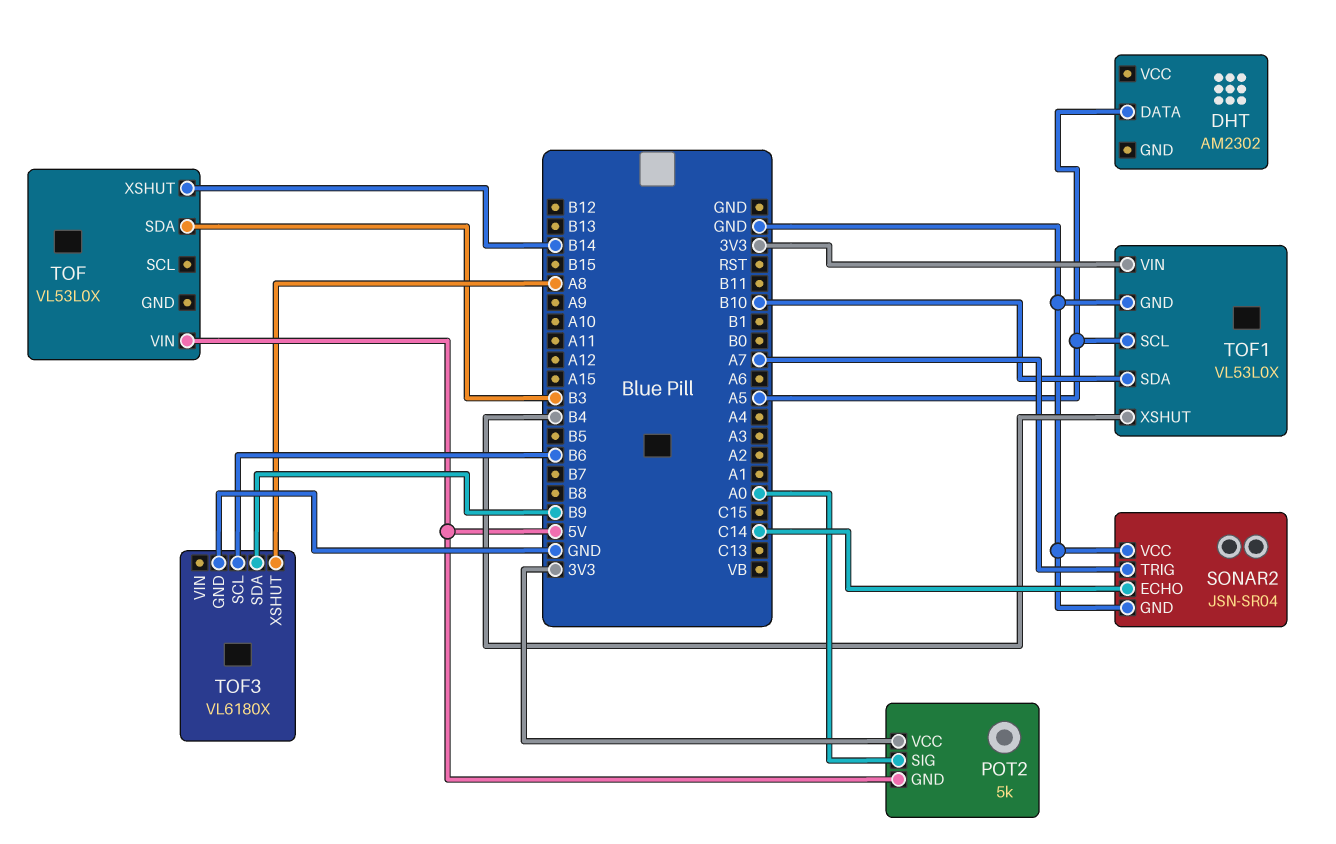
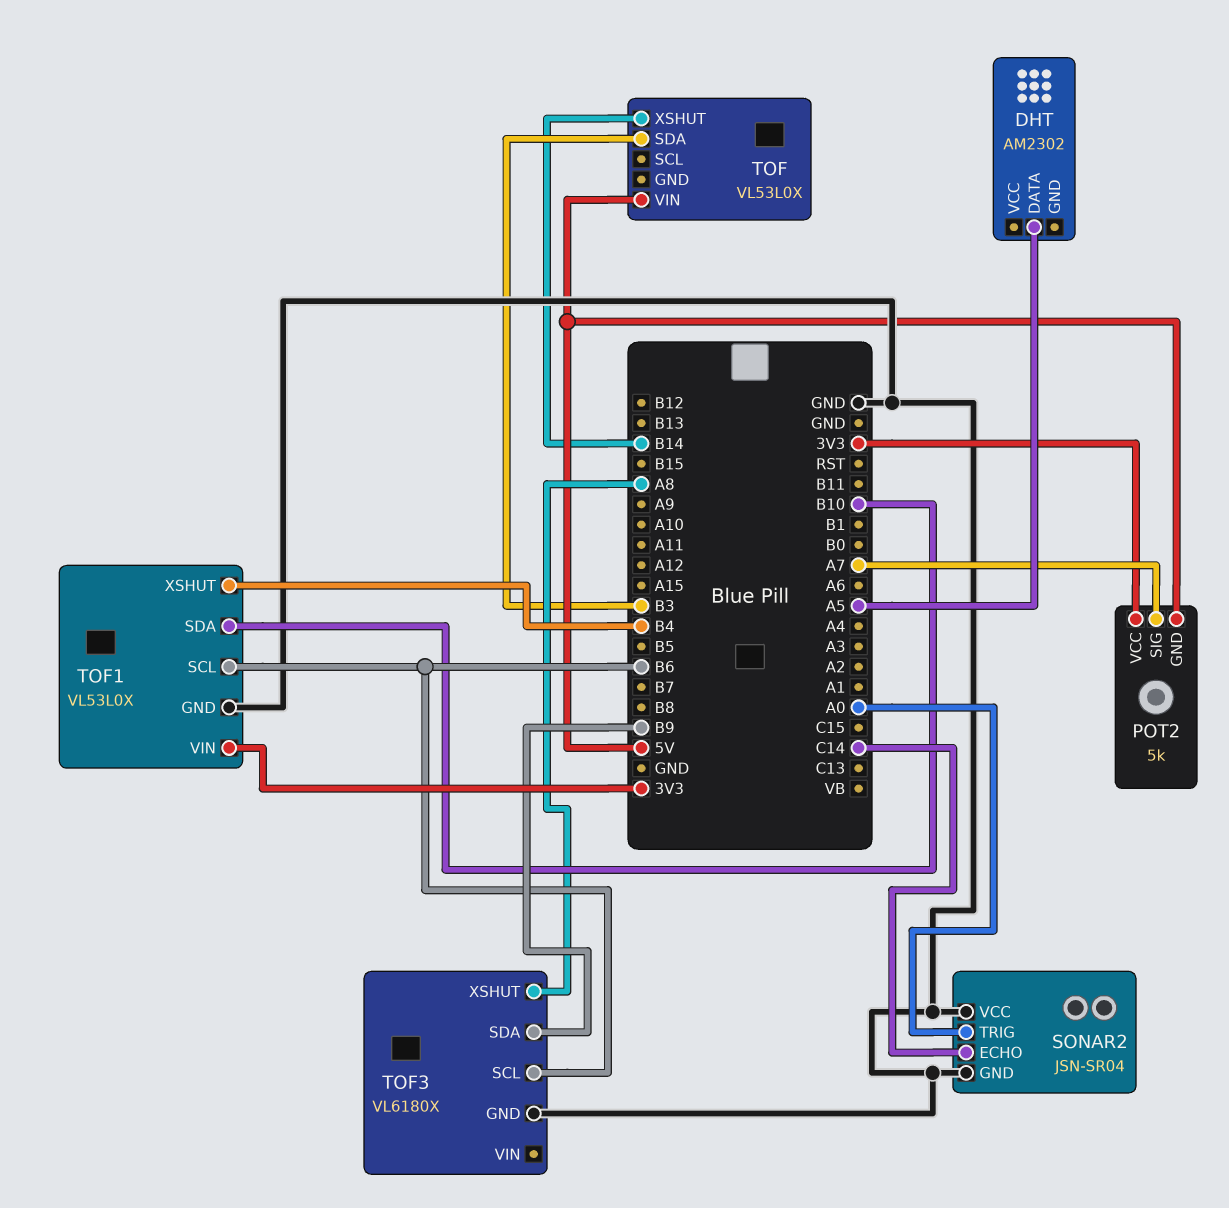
POT2 pin SIG: A0 -> A7
SONAR2 pin TRIG: A7 -> A0
TOF1 pin SCL: A5 -> B6

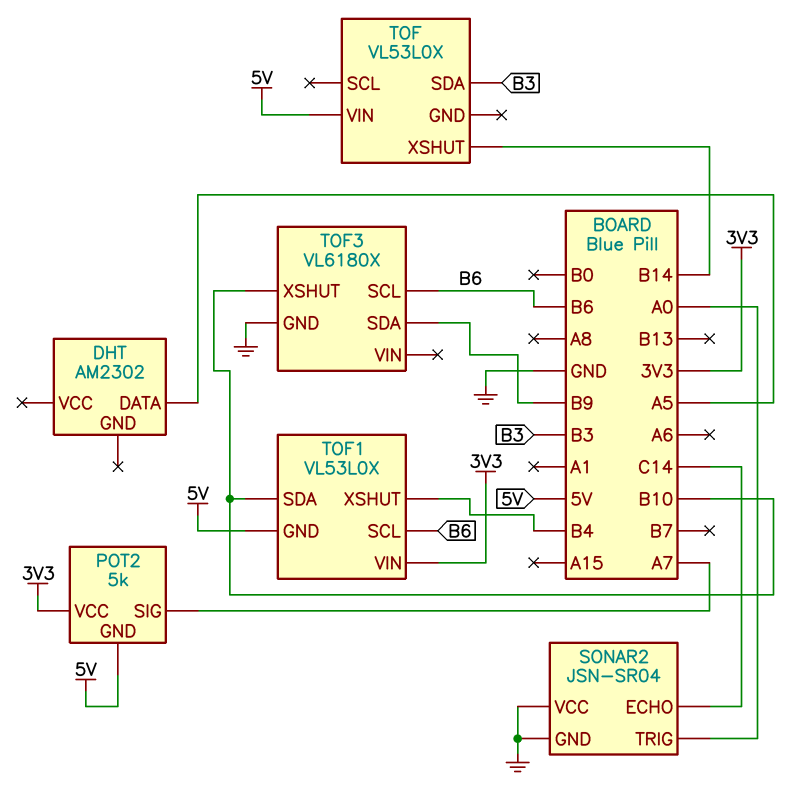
TOF1 pin GND: GND -> 5V
TOF3 pin XSHUT: A8 -> B10

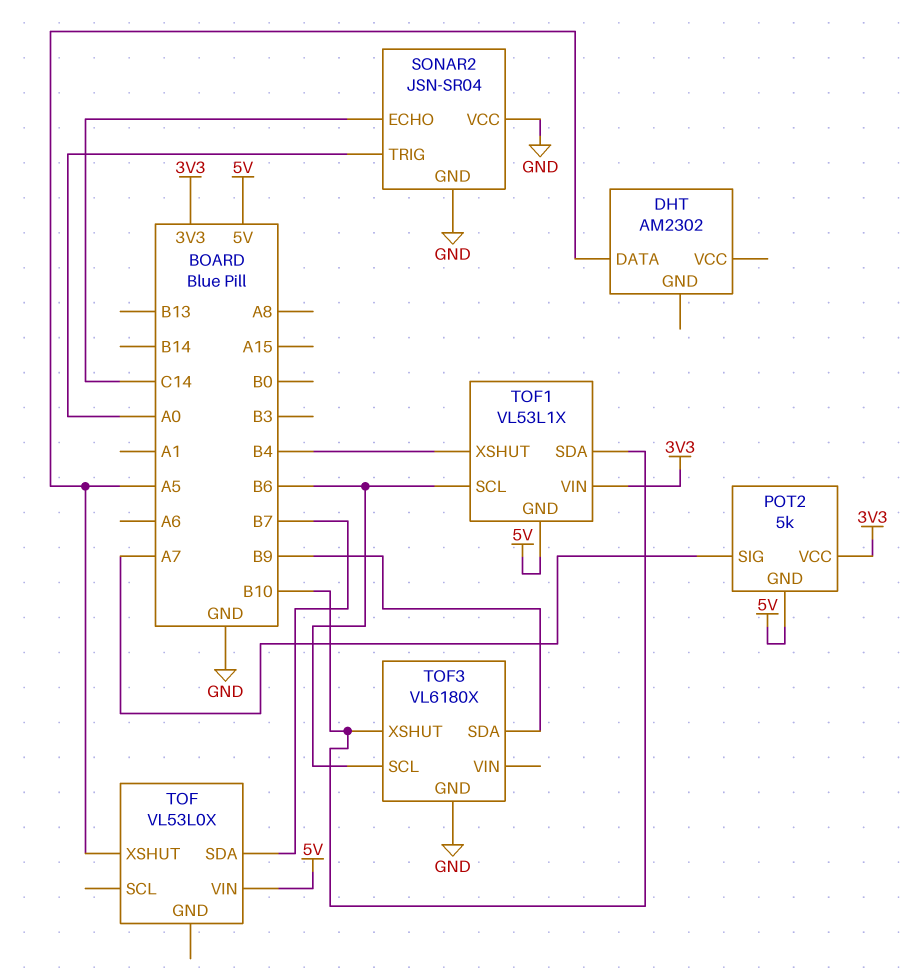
TOF pin SDA: B3 -> B7
TOF pin XSHUT: B14 -> A5
TOF1: VL53L0X -> VL53L1X

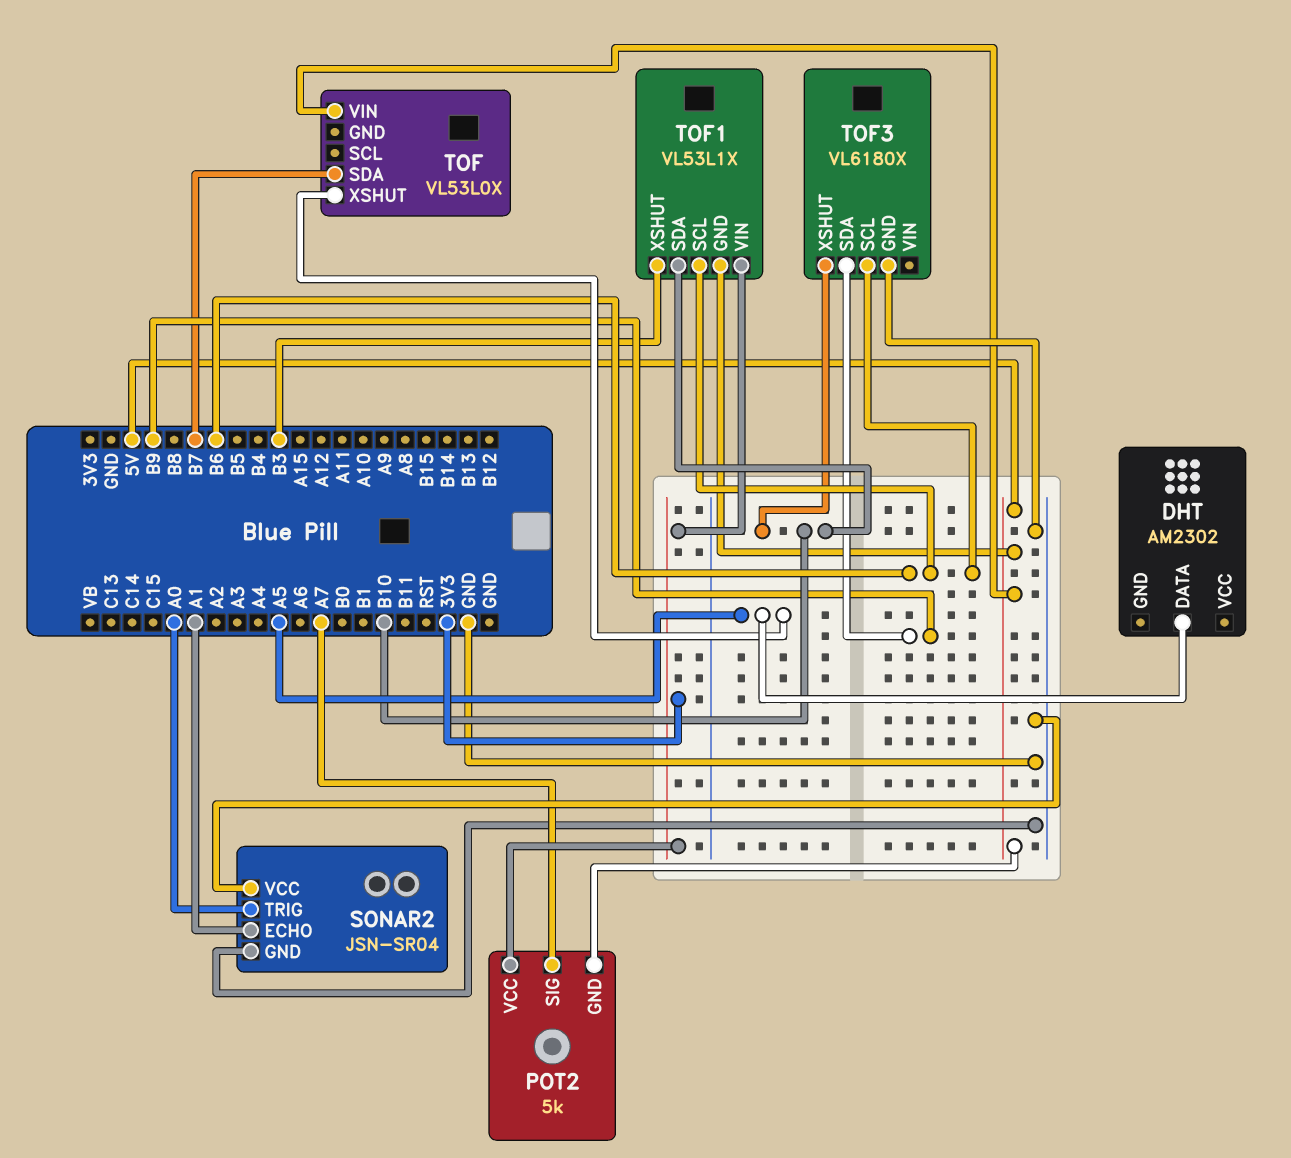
SONAR2 pin ECHO: C14 -> A1
TOF1 pin XSHUT: B4 -> B3

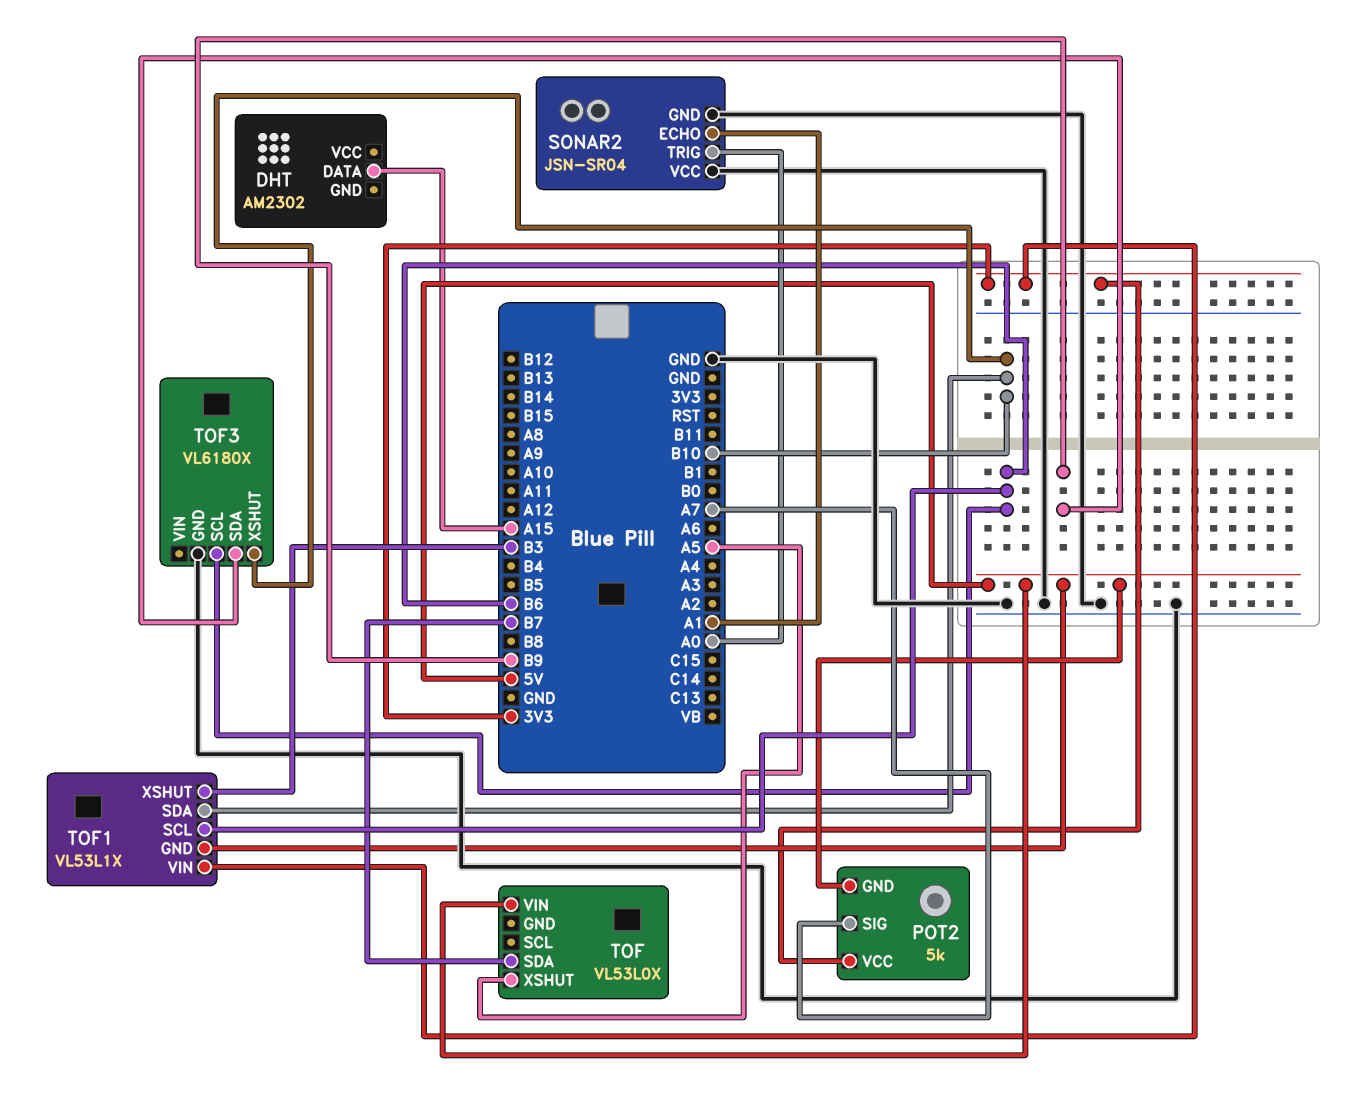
DHT pin DATA: A5 -> A15

